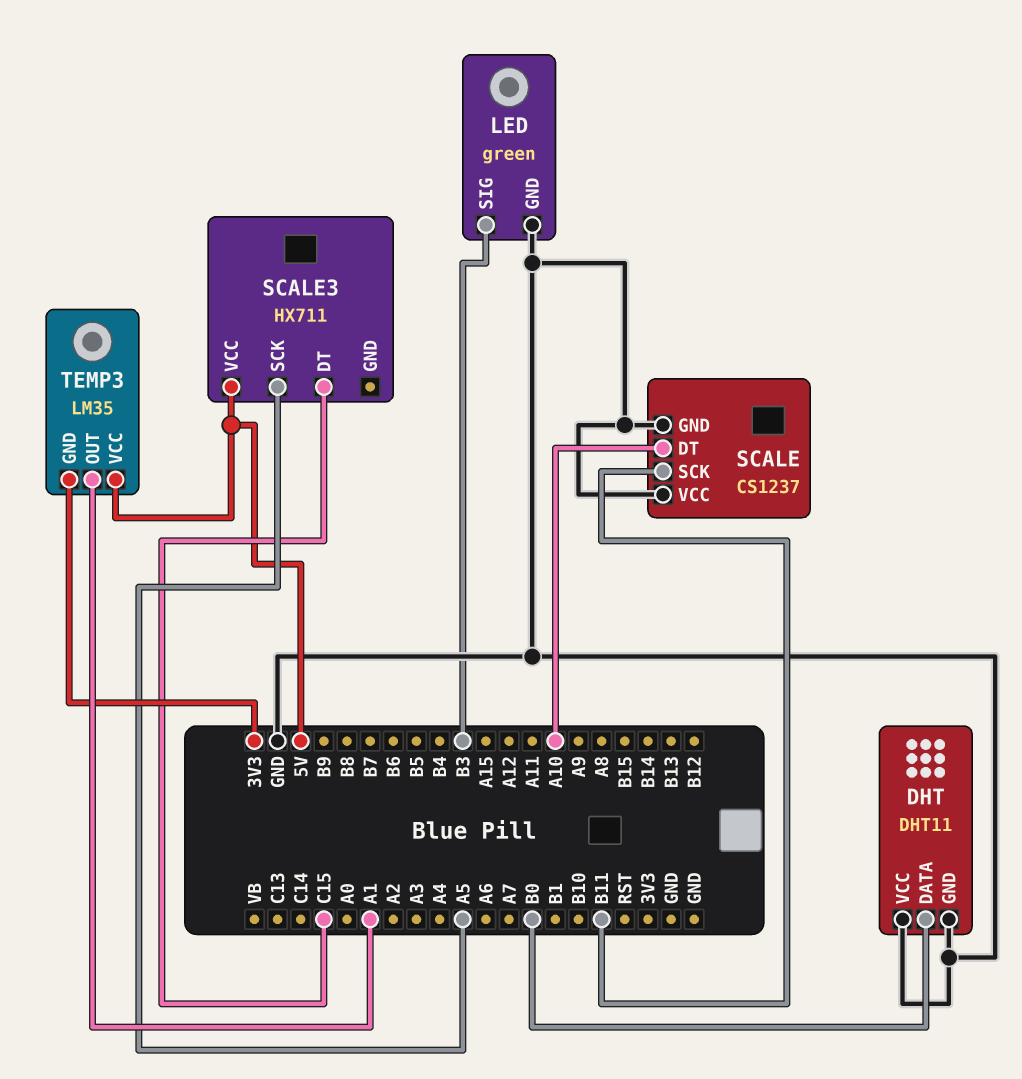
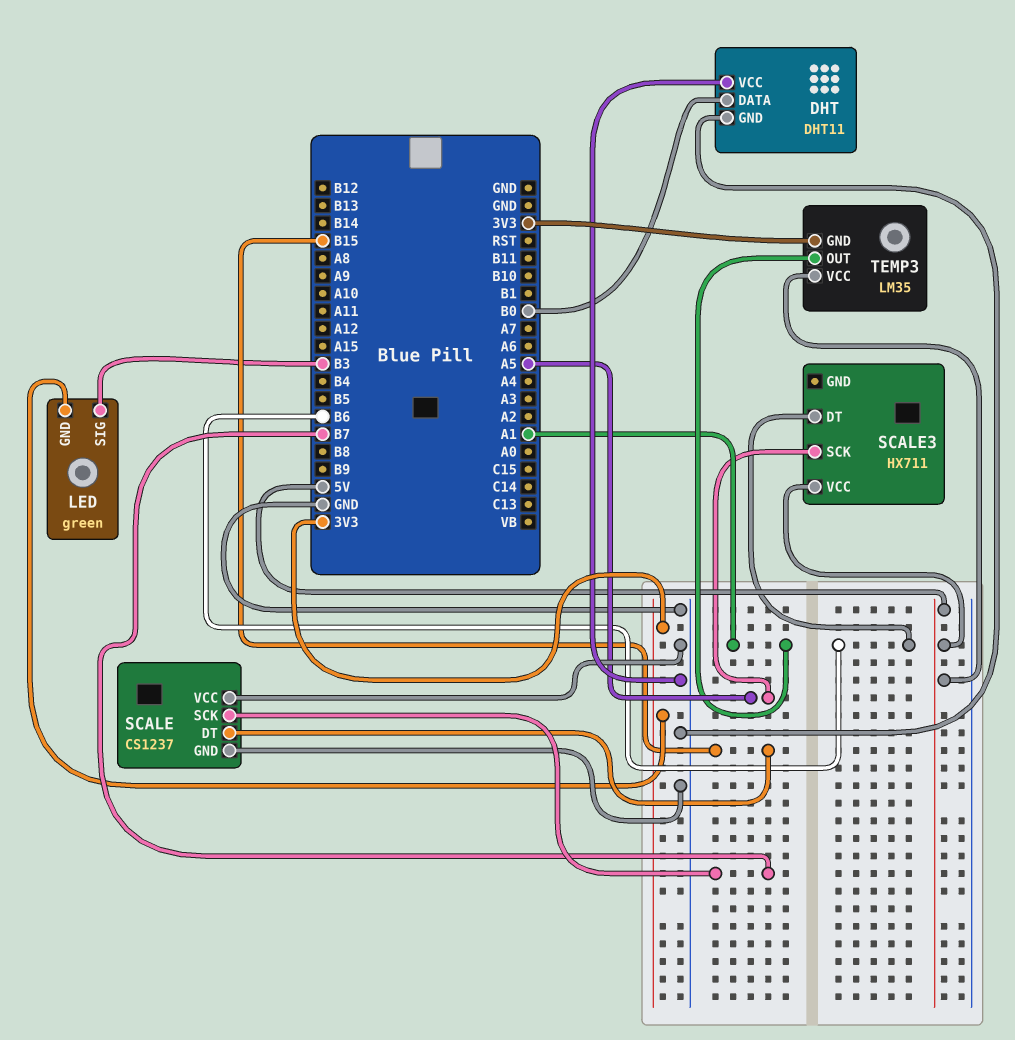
LED pin GND: GND -> 3V3
SCALE pin DT: A10 -> B15
SCALE pin SCK: B11 -> B7
SCALE3 pin DT: C15 -> B6

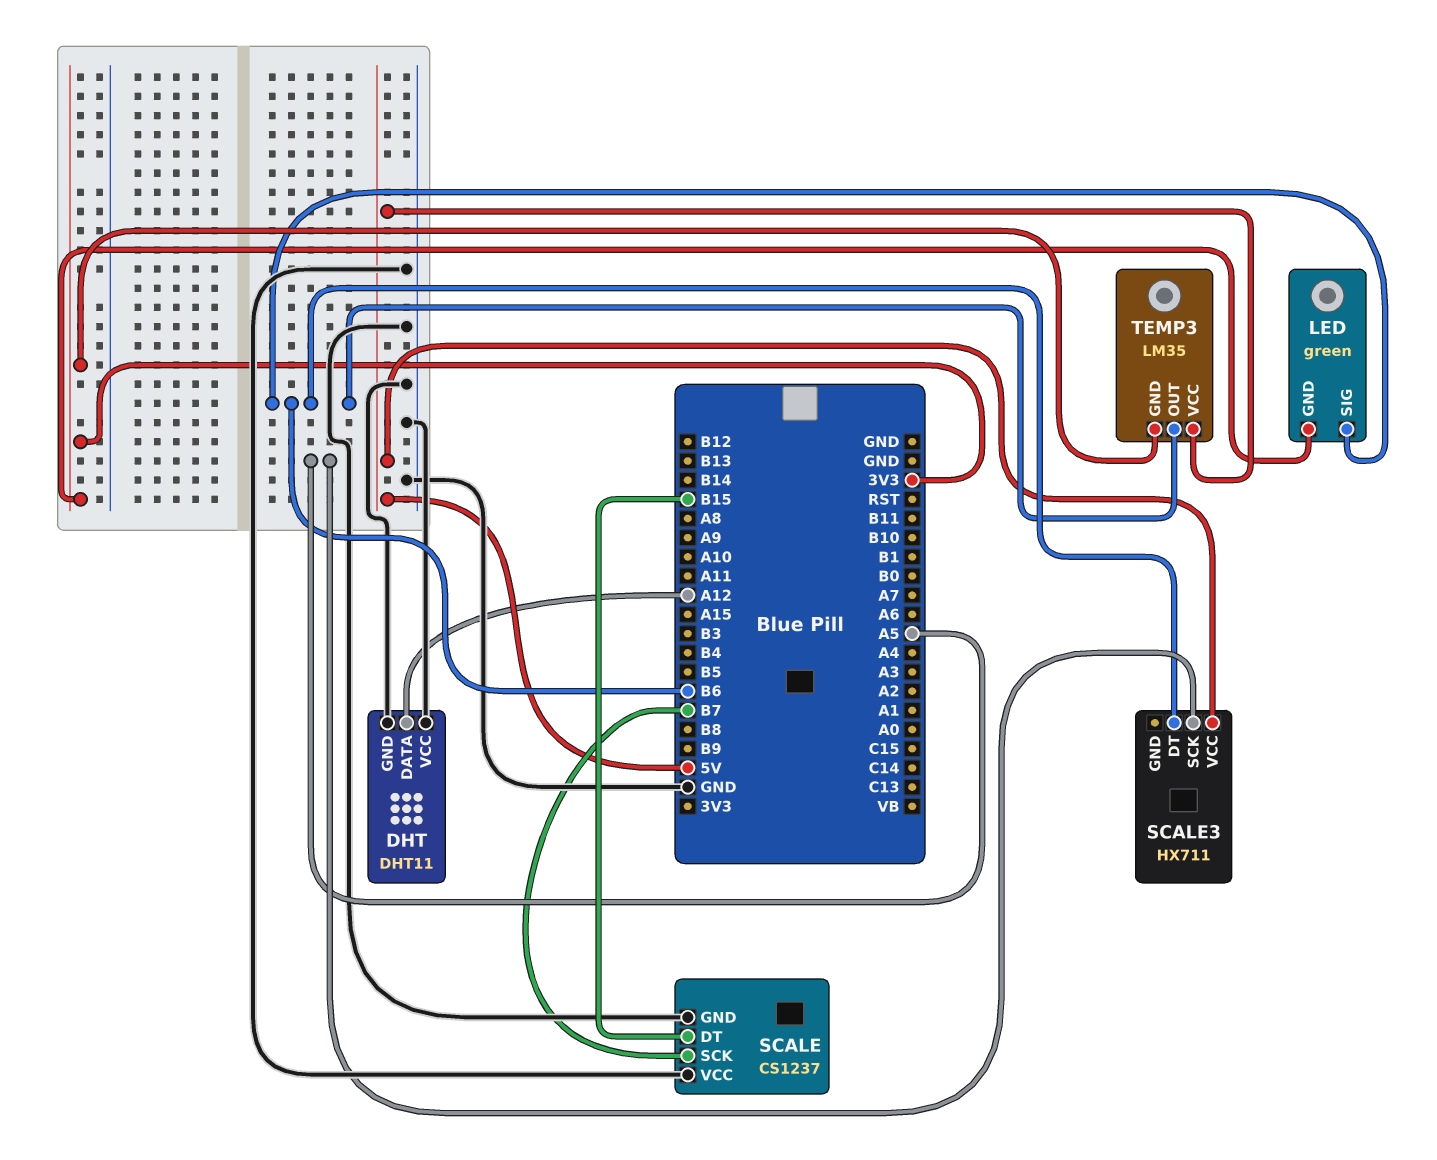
DHT pin DATA: B0 -> A12
LED pin SIG: B3 -> B6
TEMP3 pin OUT: A1 -> B6

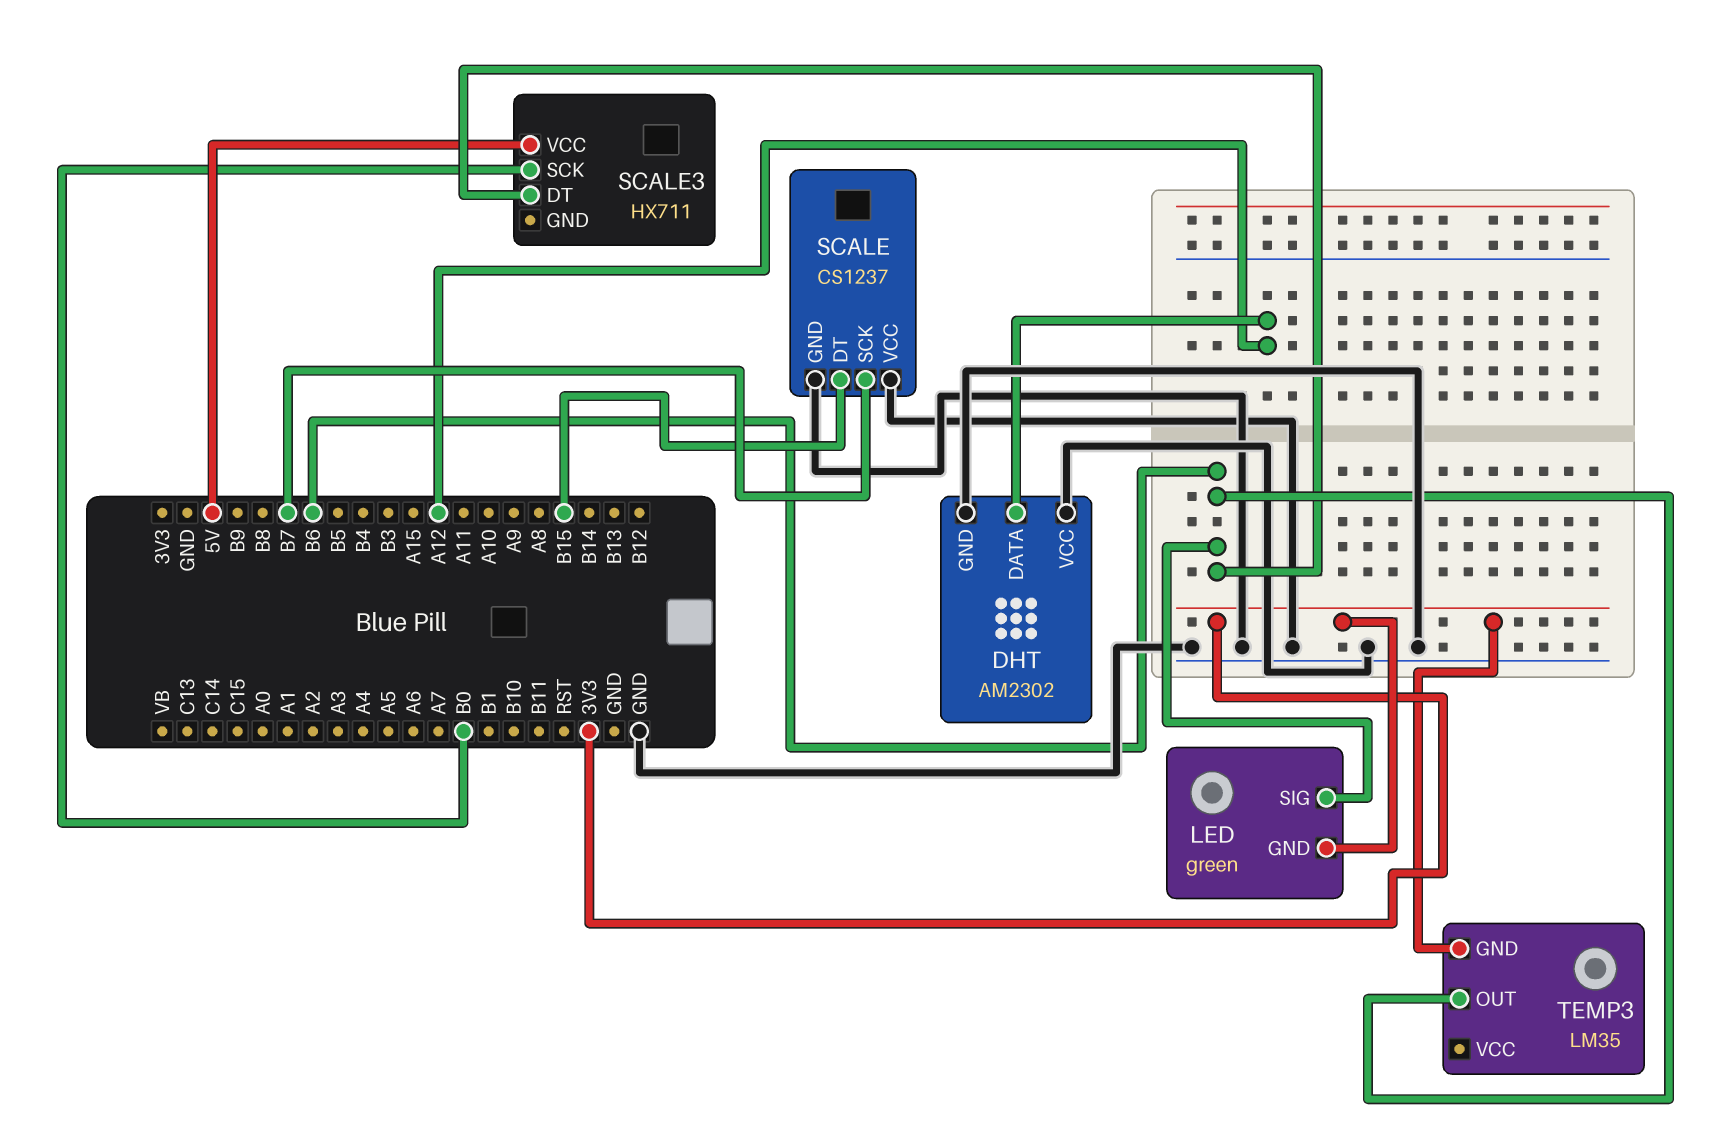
DHT: DHT11 -> AM2302
SCALE3 pin SCK: A5 -> B0
TEMP3 pin VCC: 5V -> none

